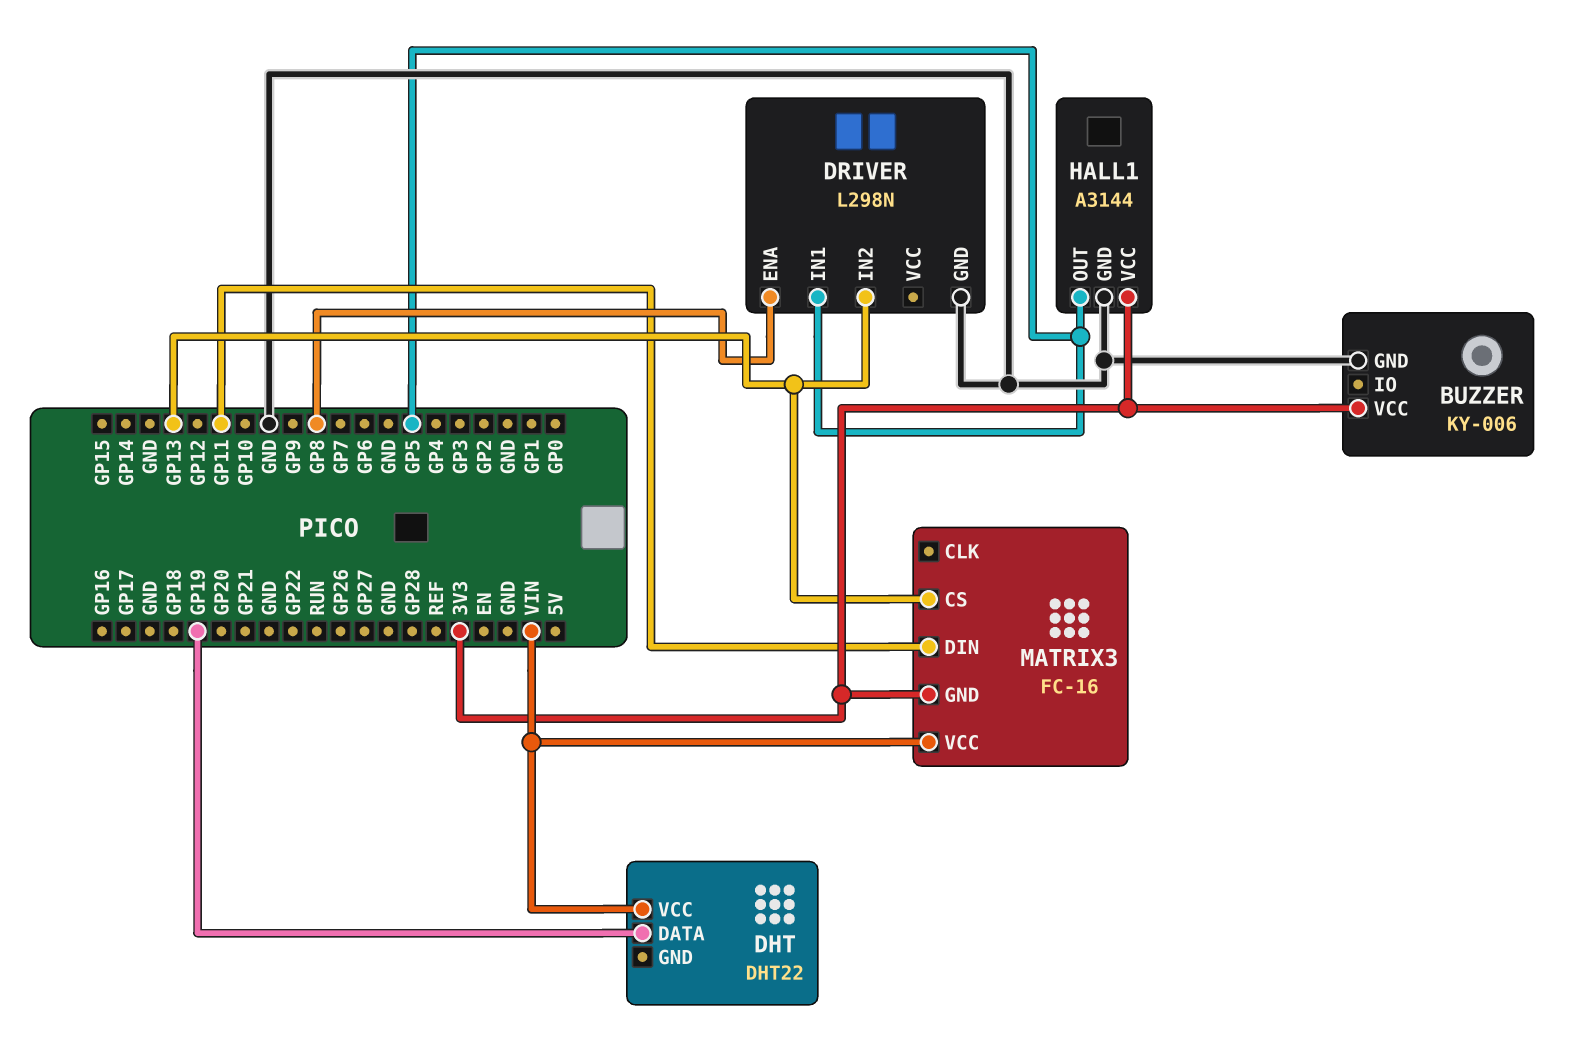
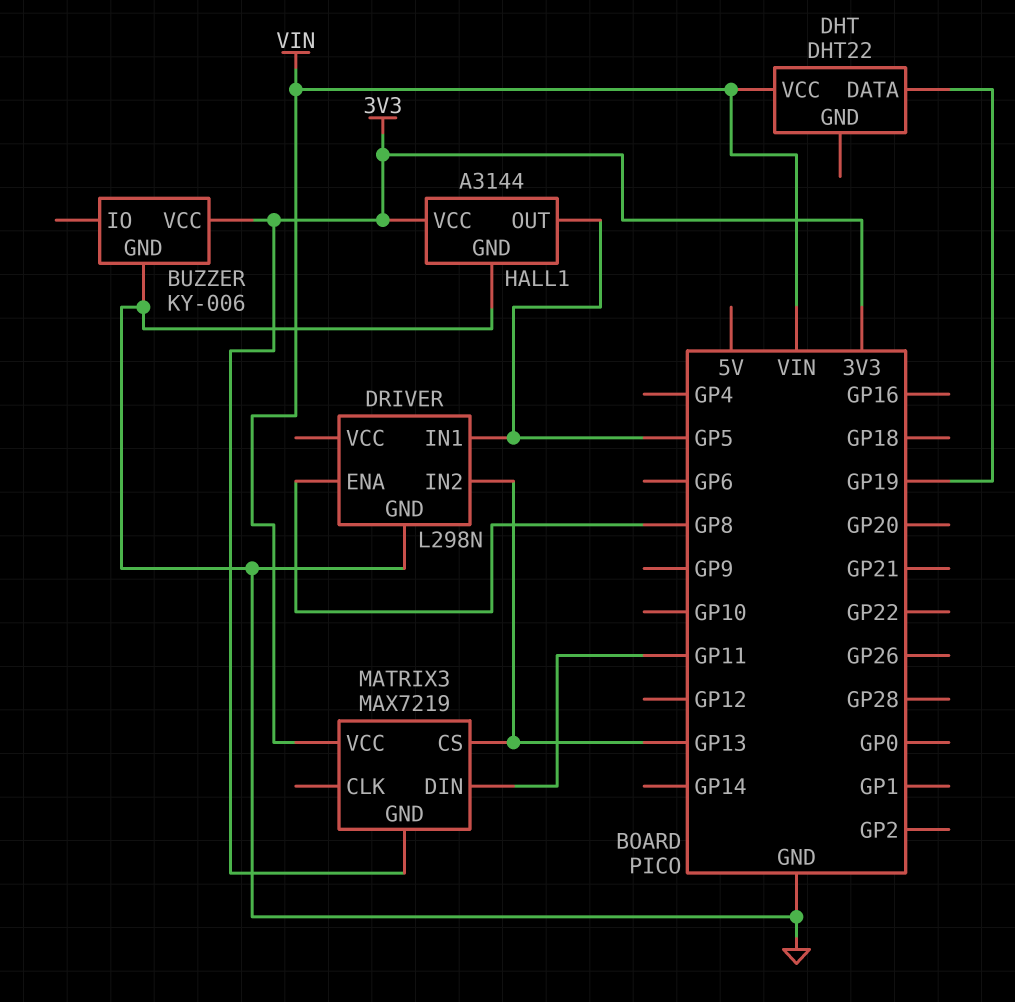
MATRIX3: FC-16 -> MAX7219

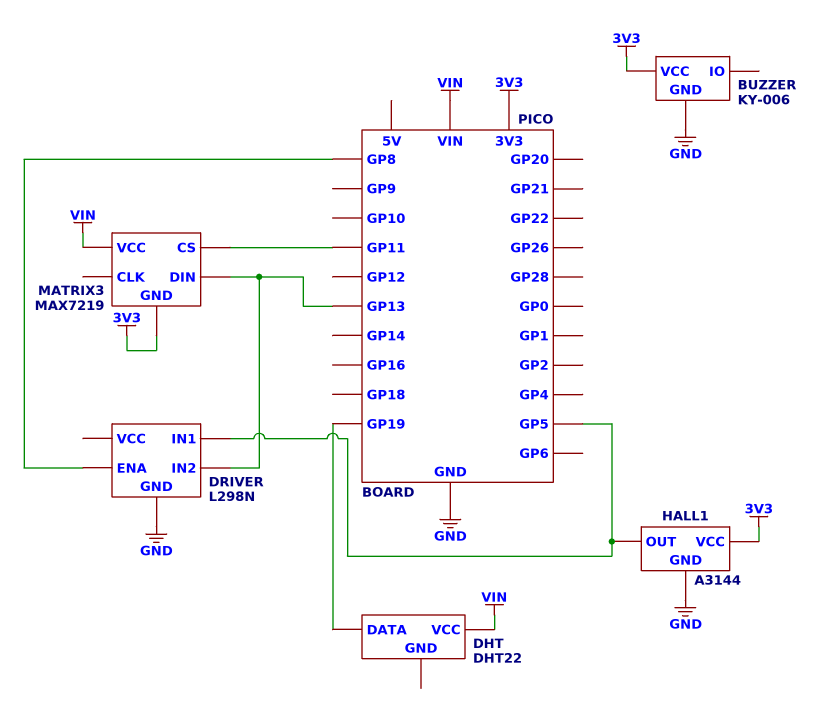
MATRIX3 pin CS: GP13 -> GP11
MATRIX3 pin DIN: GP11 -> GP13

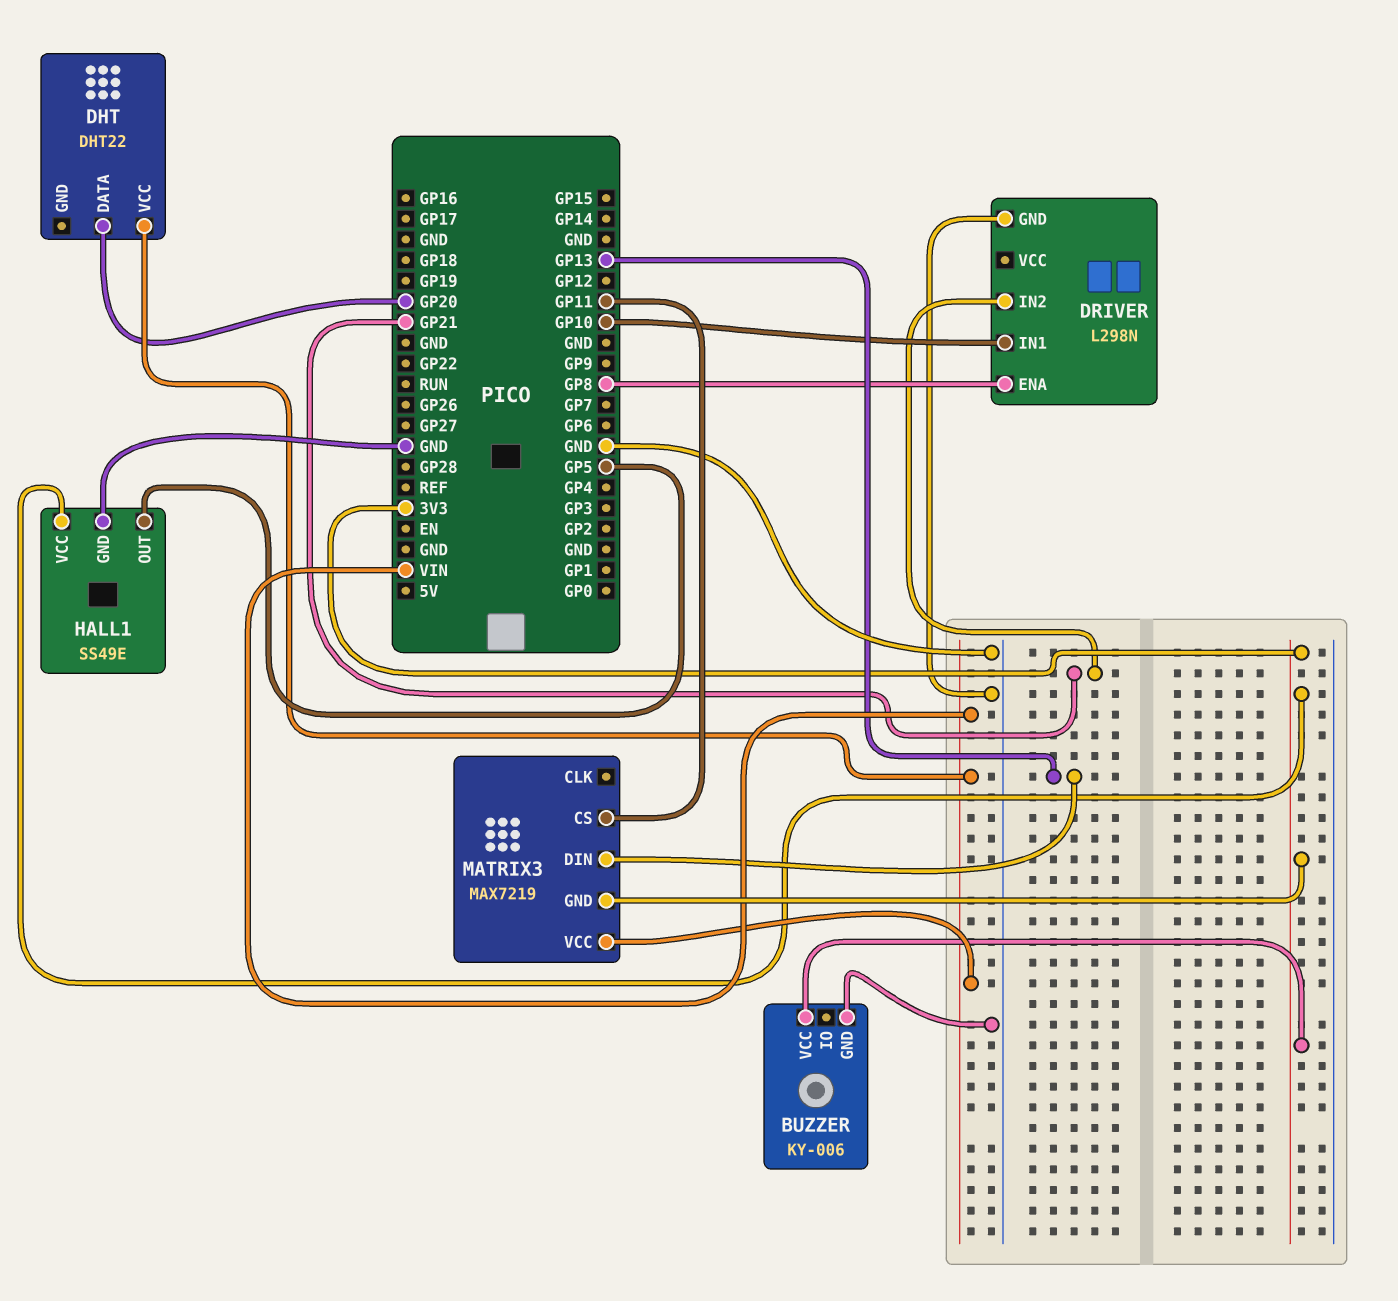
DHT pin DATA: GP19 -> GP20
DRIVER pin IN1: GP5 -> GP10
DRIVER pin IN2: GP13 -> GP21
HALL1: A3144 -> SS49E

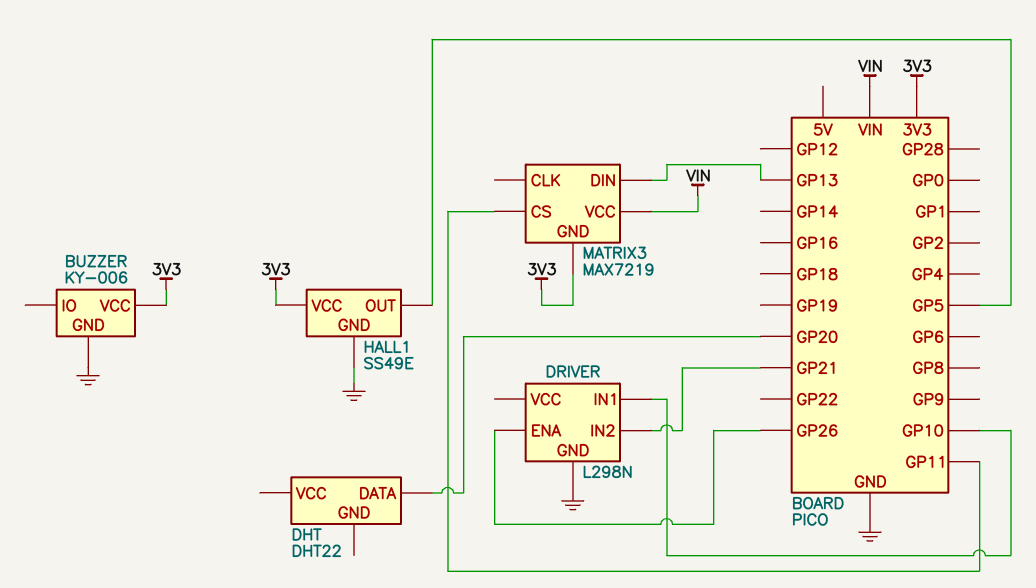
DHT pin VCC: VIN -> none
DRIVER pin ENA: GP8 -> GP26

